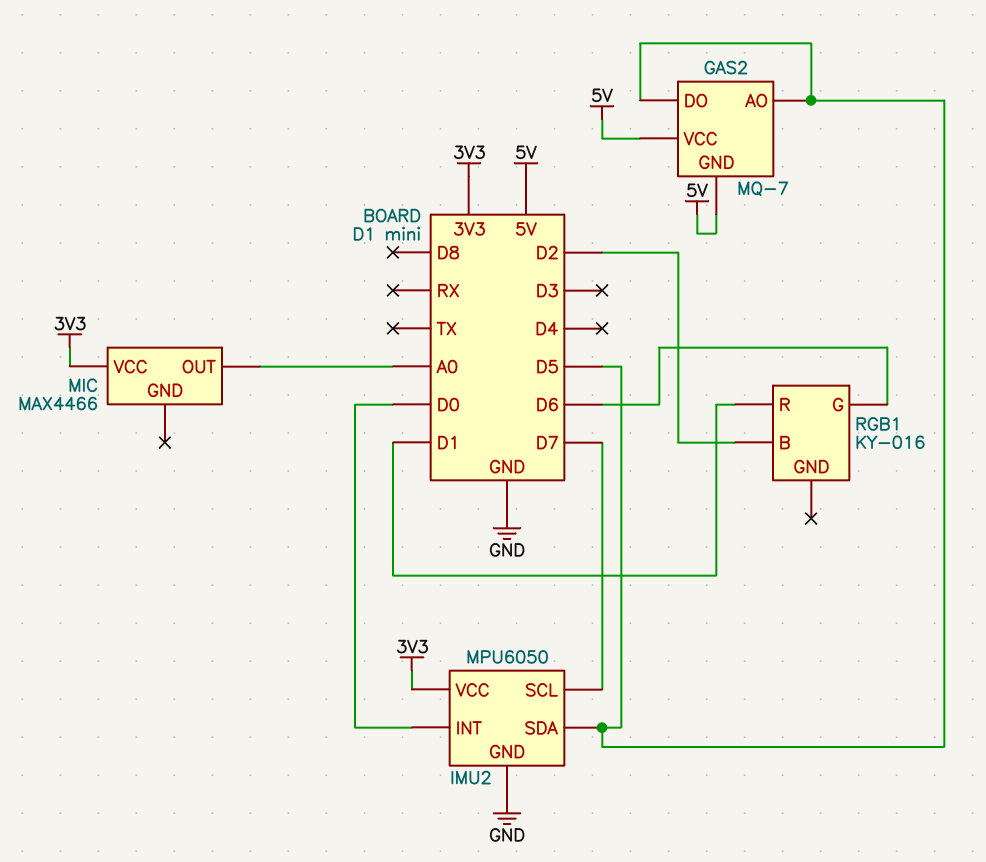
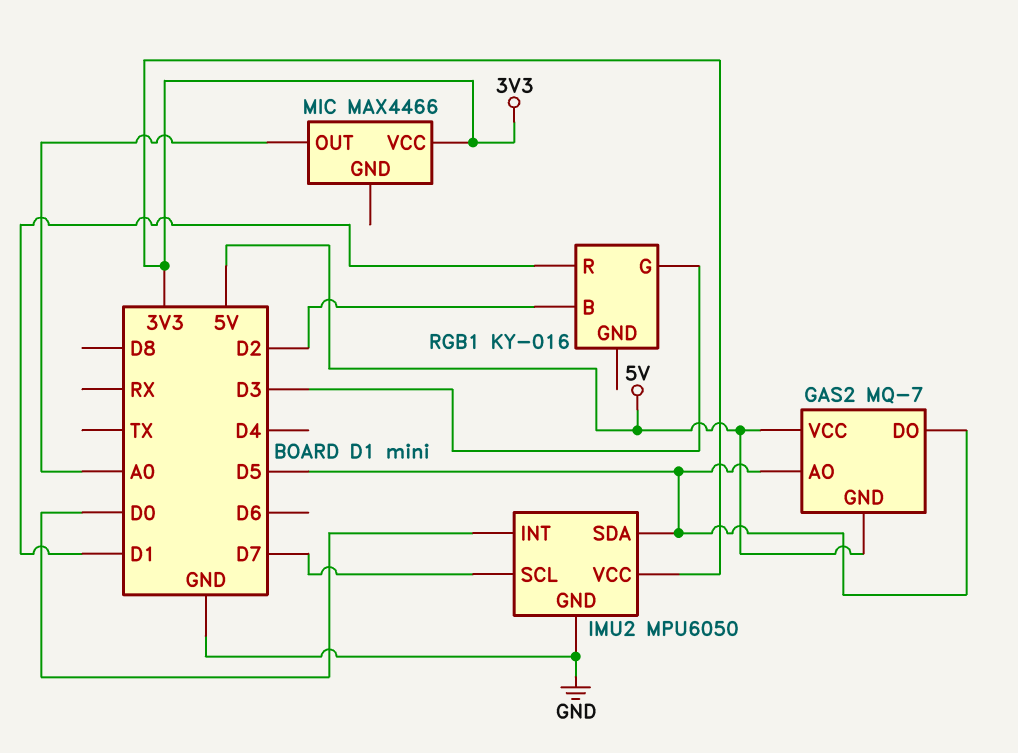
RGB1 pin G: D6 -> D3

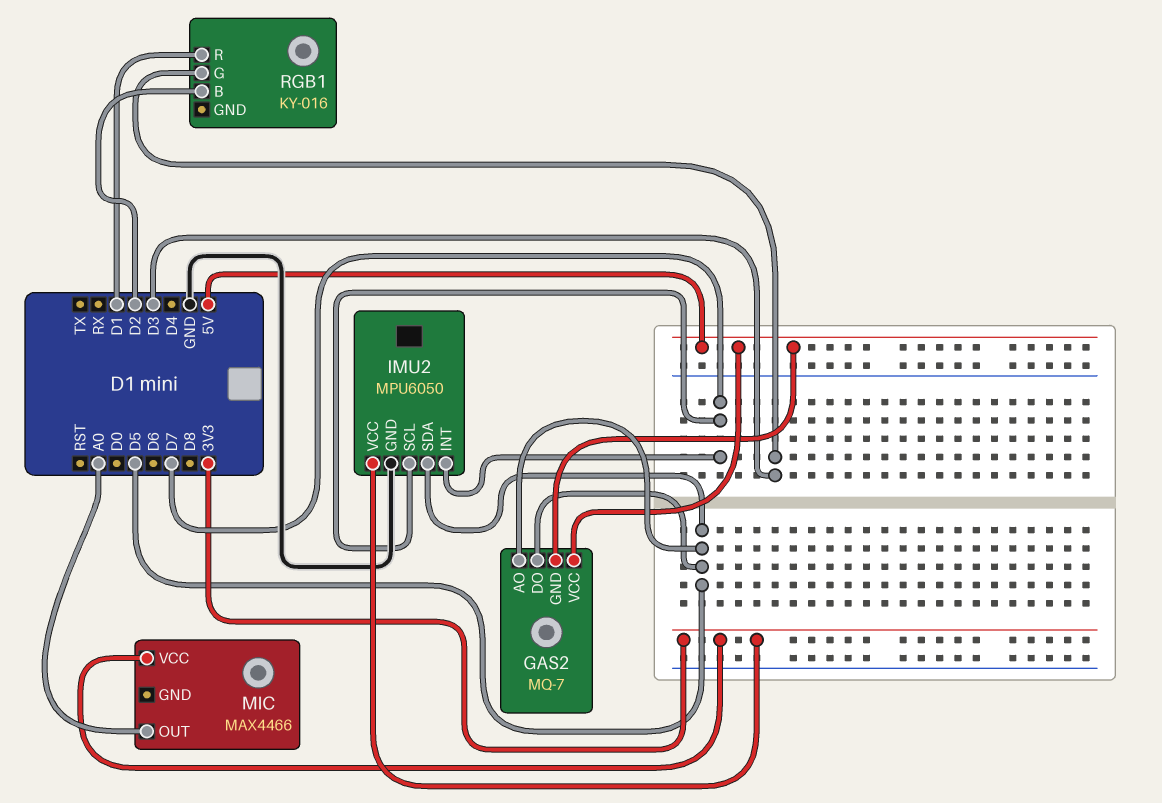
IMU2 pin INT: D0 -> D7

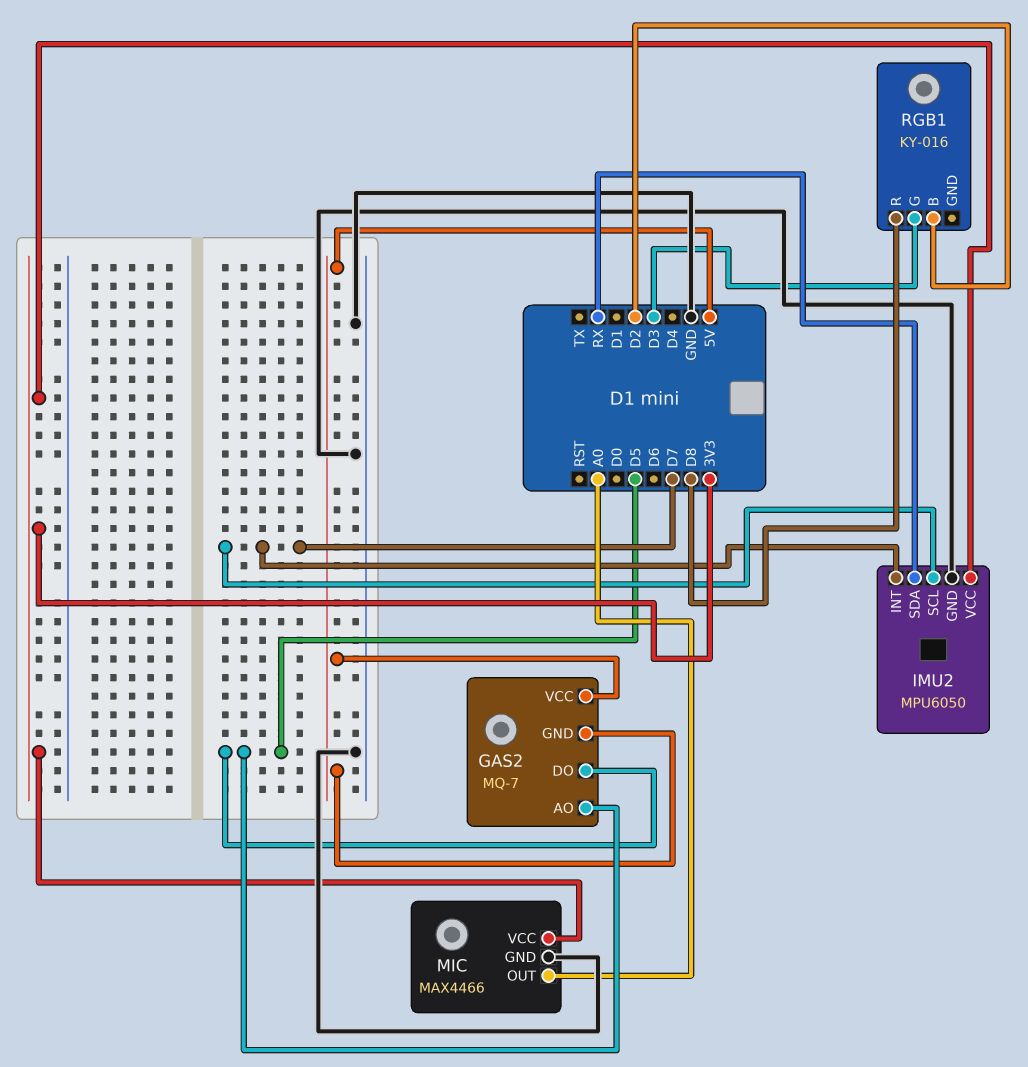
IMU2 pin SDA: D5 -> RX
MIC pin GND: none -> GND
RGB1 pin R: D1 -> D8

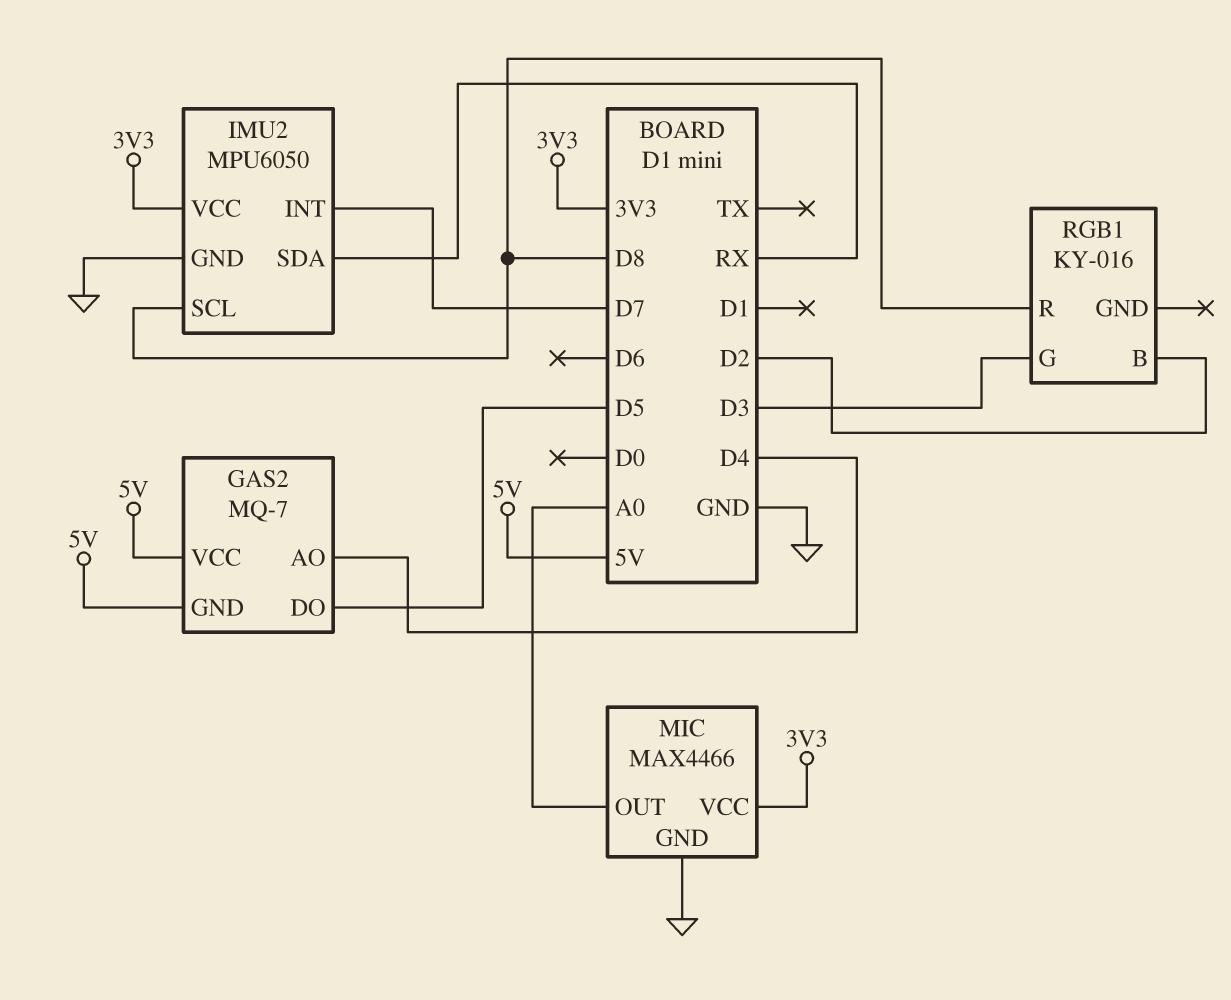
GAS2 pin AO: D5 -> D4
IMU2 pin SCL: D7 -> D8

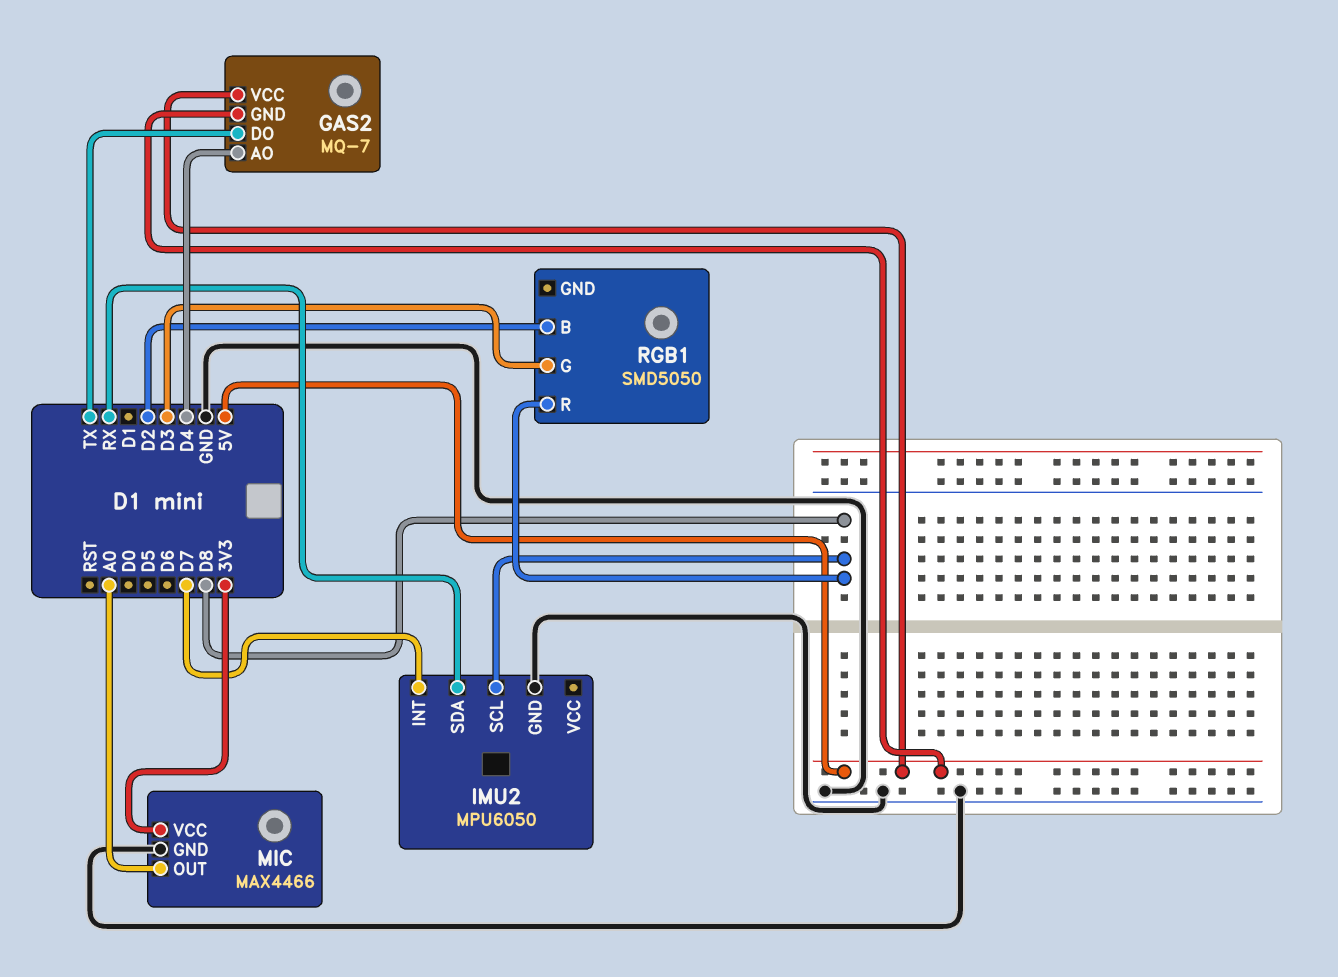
GAS2 pin DO: D5 -> TX
IMU2 pin VCC: 3V3 -> none
RGB1: KY-016 -> SMD5050

